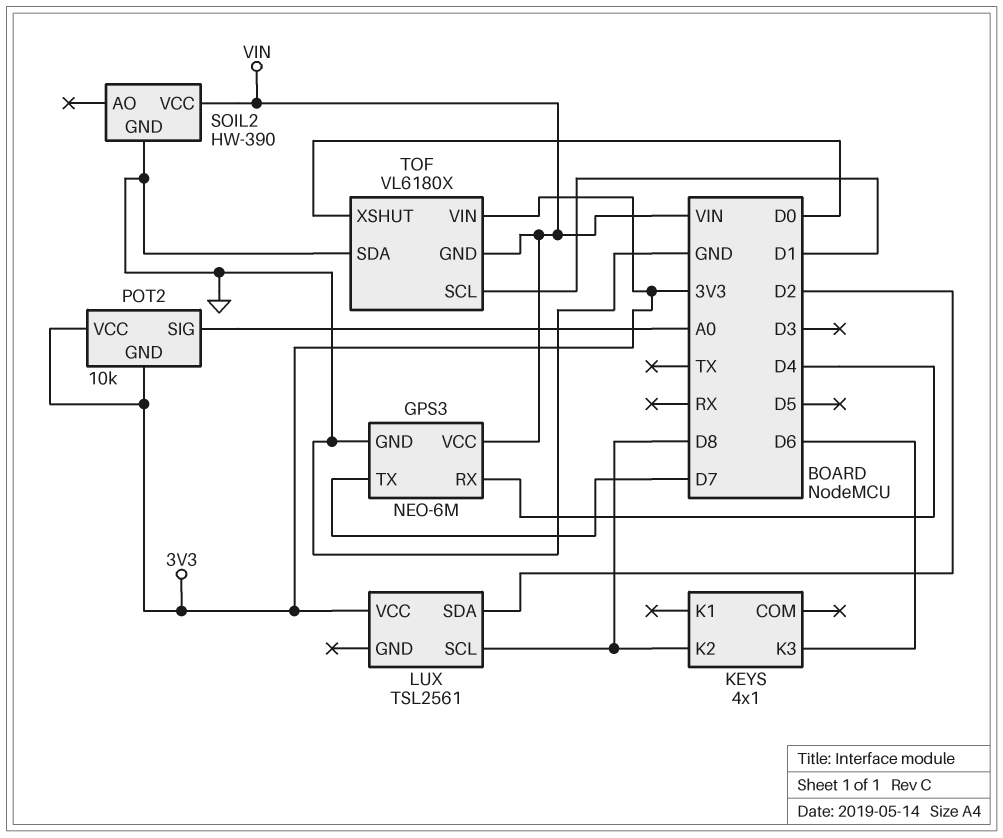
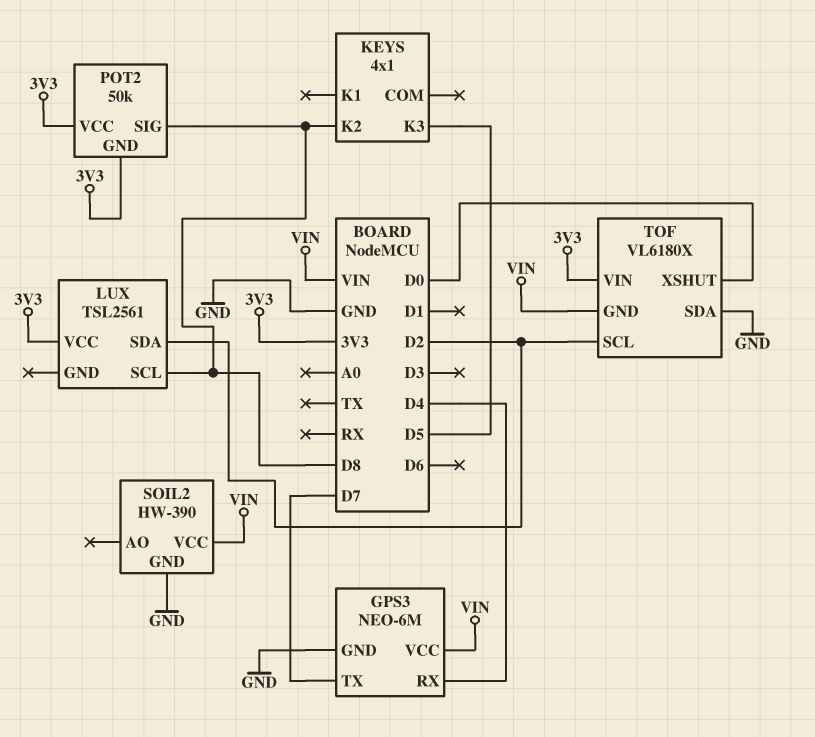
KEYS pin K3: D6 -> D5
POT2: 10k -> 50k
POT2 pin SIG: A0 -> D8
TOF pin SCL: D1 -> D2

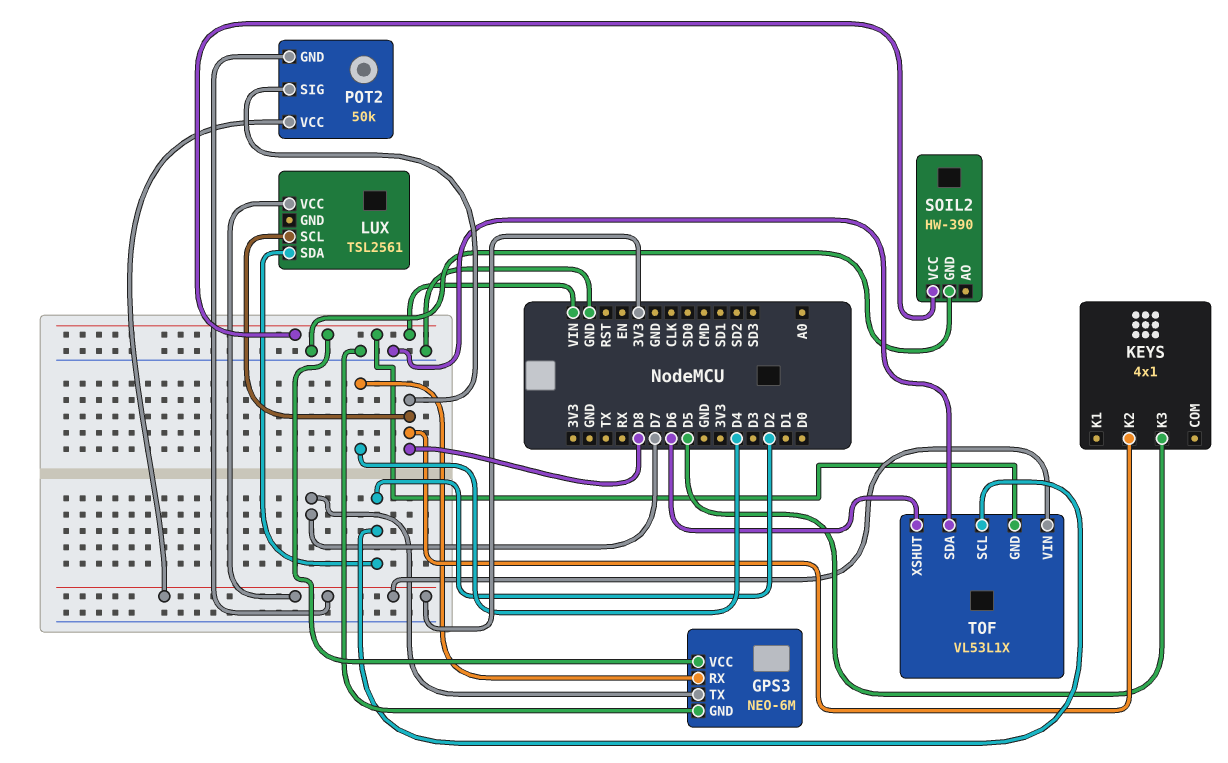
TOF: VL6180X -> VL53L1X
TOF pin XSHUT: D0 -> D6

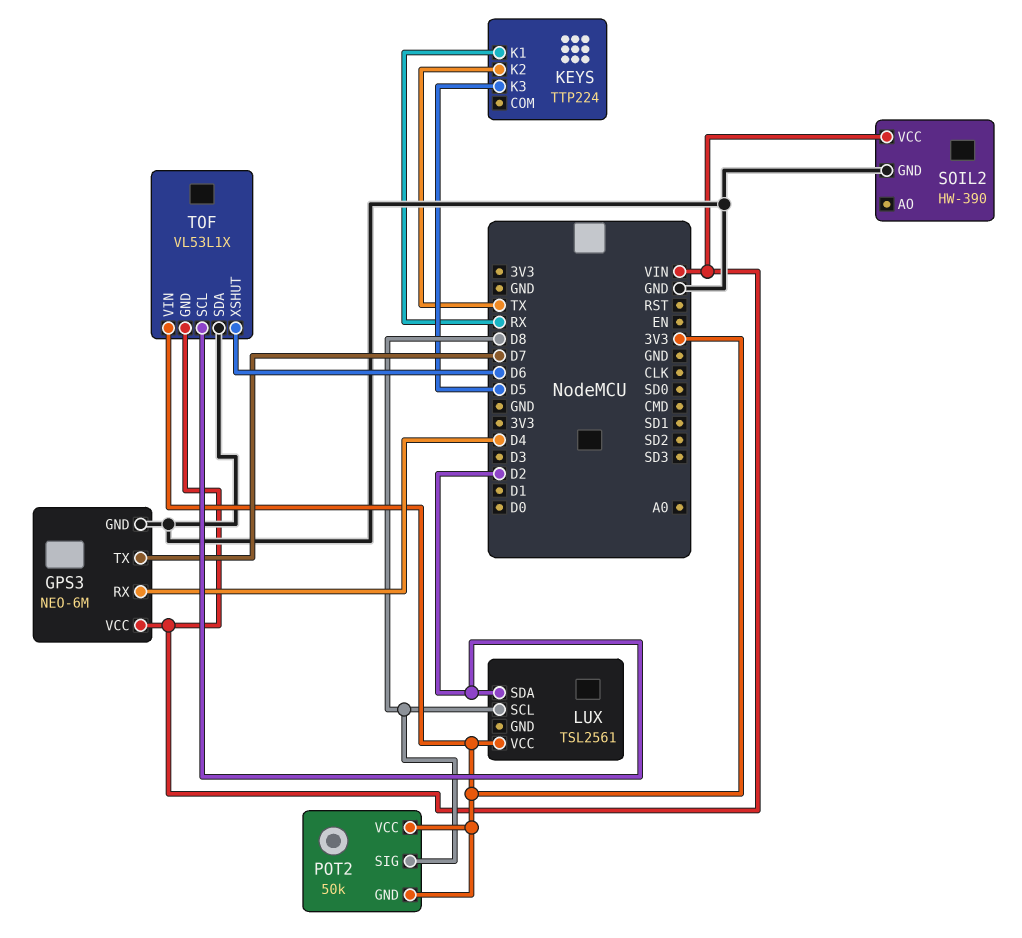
KEYS: 4x1 -> TTP224
KEYS pin K1: none -> RX
KEYS pin K2: D8 -> TX

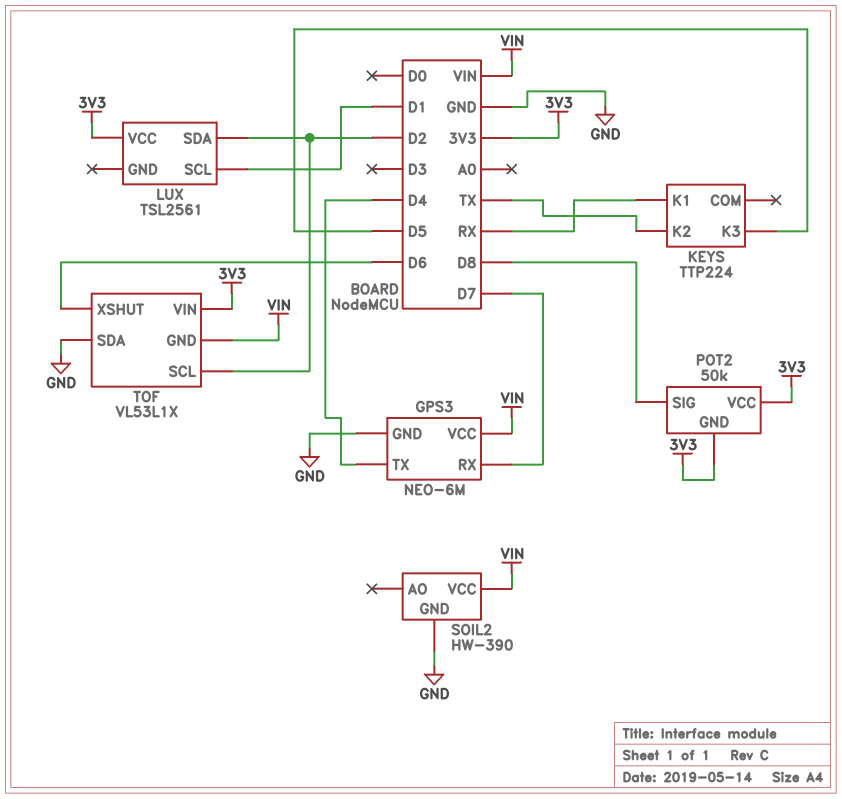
GPS3 pin RX: D4 -> D7
GPS3 pin TX: D7 -> D4
LUX pin SCL: D8 -> D1

